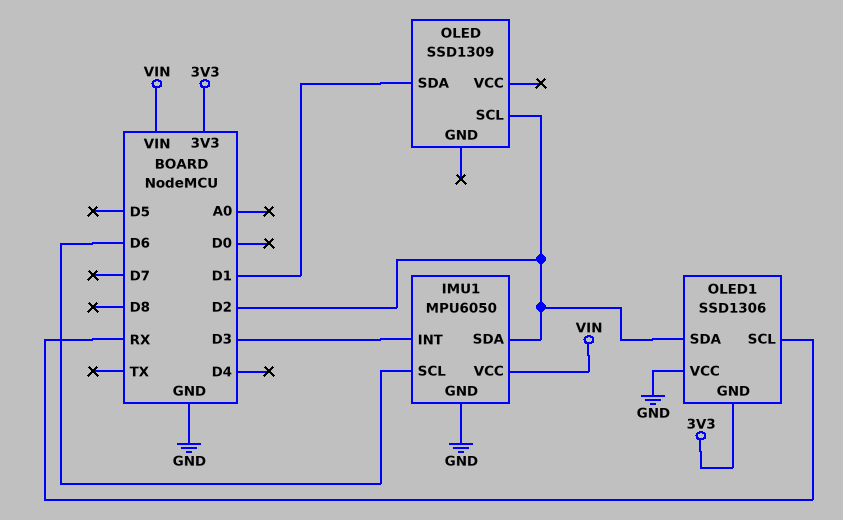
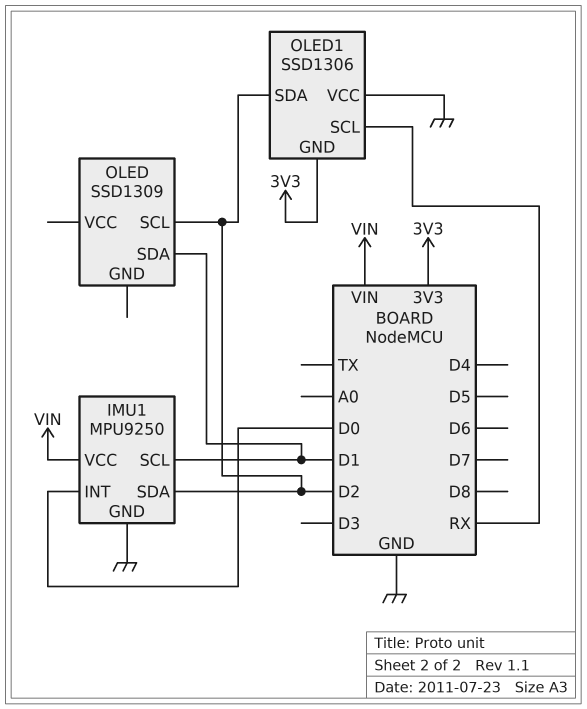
IMU1: MPU6050 -> MPU9250
IMU1 pin INT: D3 -> D0
IMU1 pin SCL: D6 -> D1

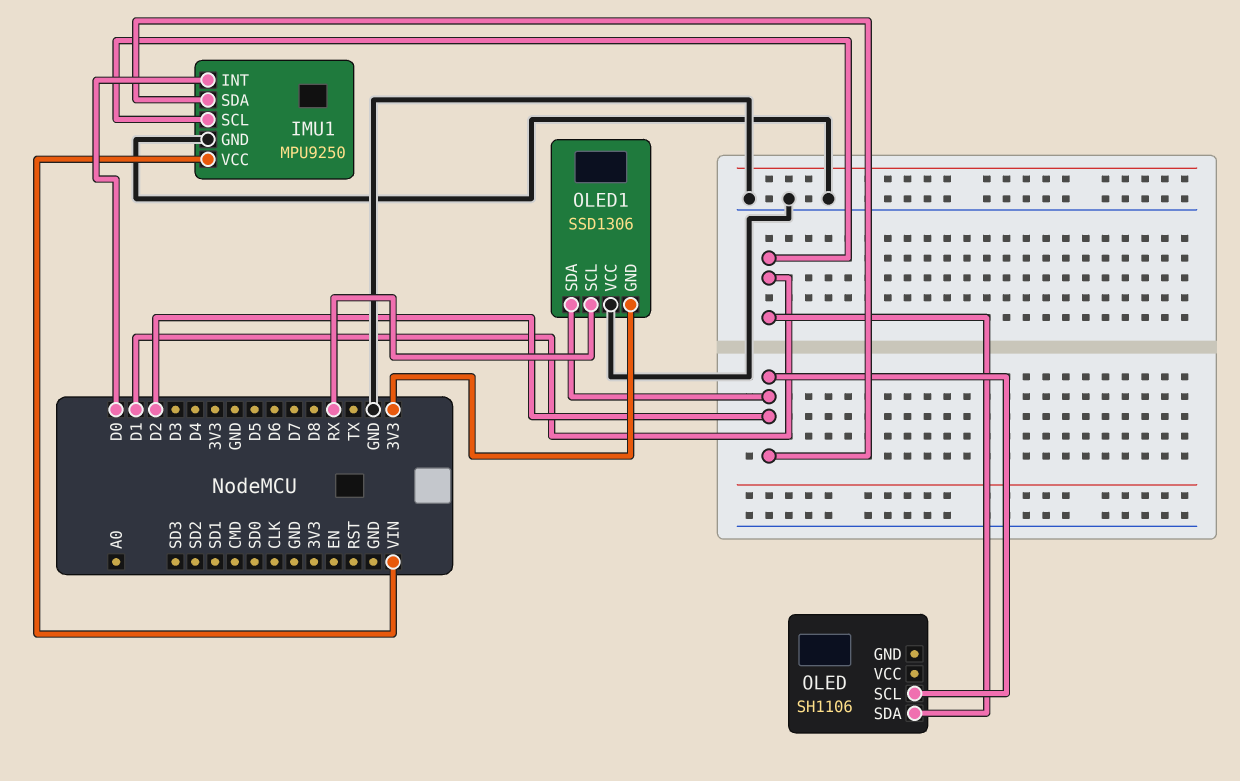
OLED: SSD1309 -> SH1106

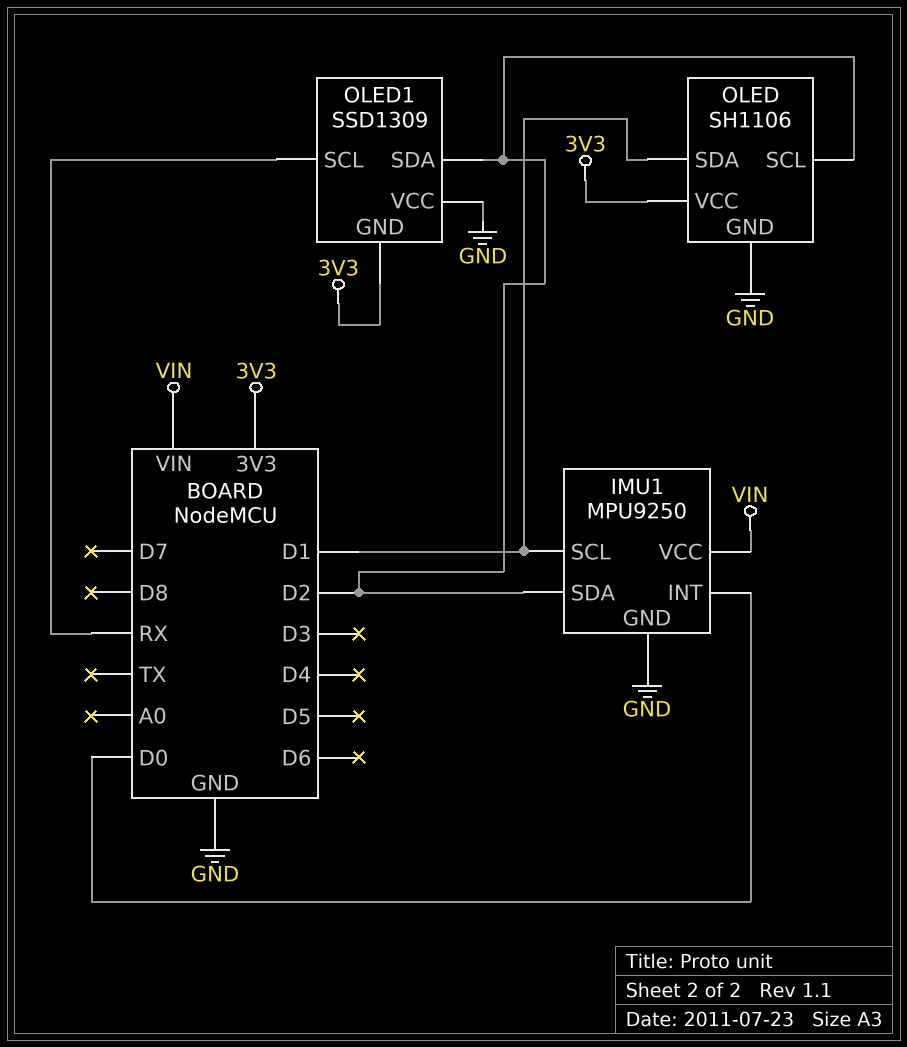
OLED pin GND: none -> GND
OLED pin VCC: none -> 3V3
OLED1: SSD1306 -> SSD1309

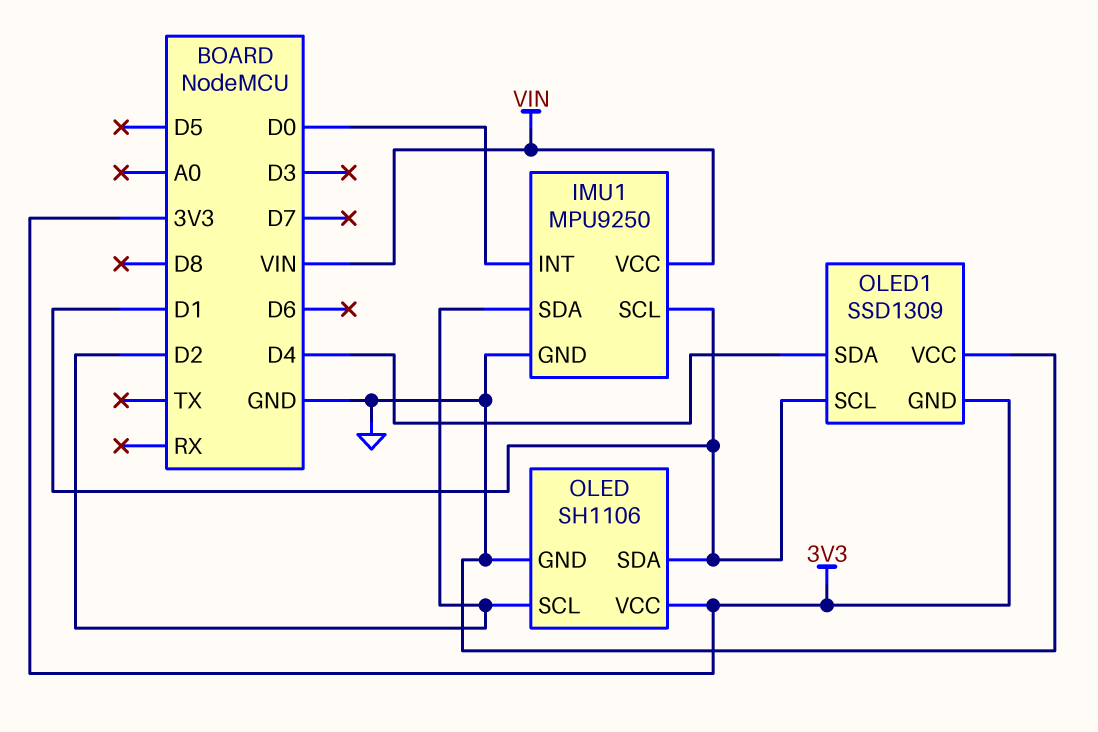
OLED1 pin SCL: RX -> D1
OLED1 pin SDA: D2 -> D4

